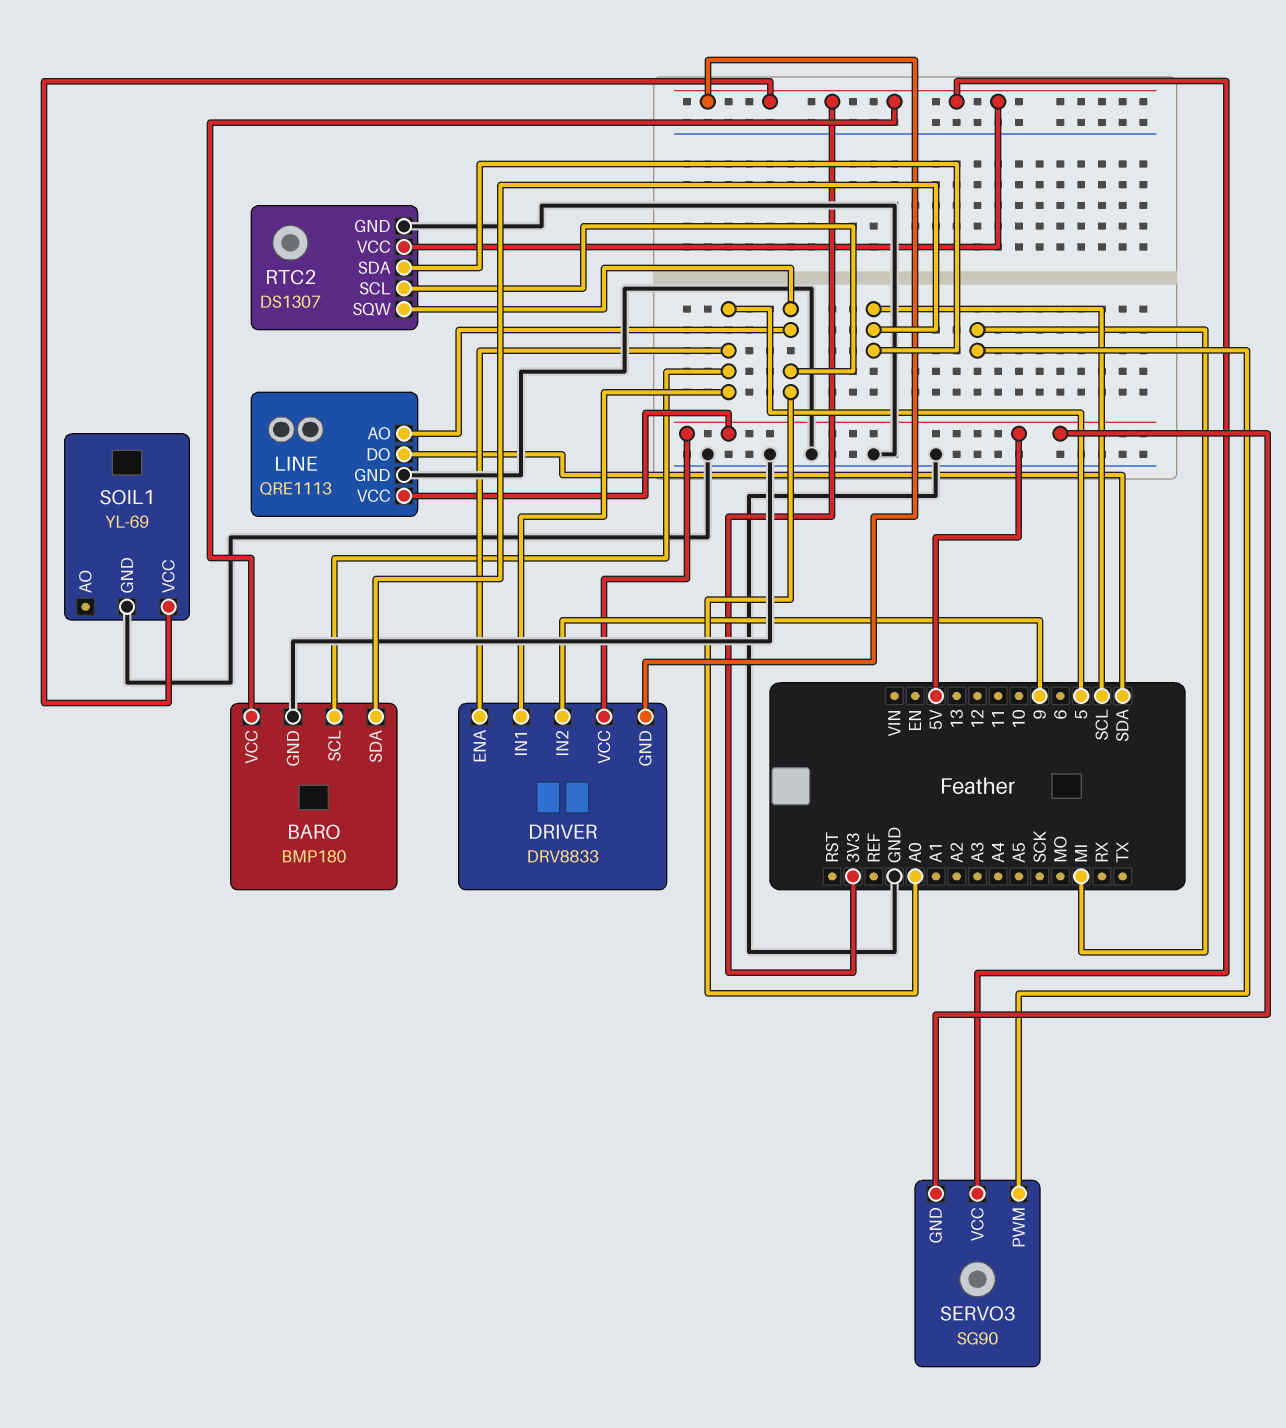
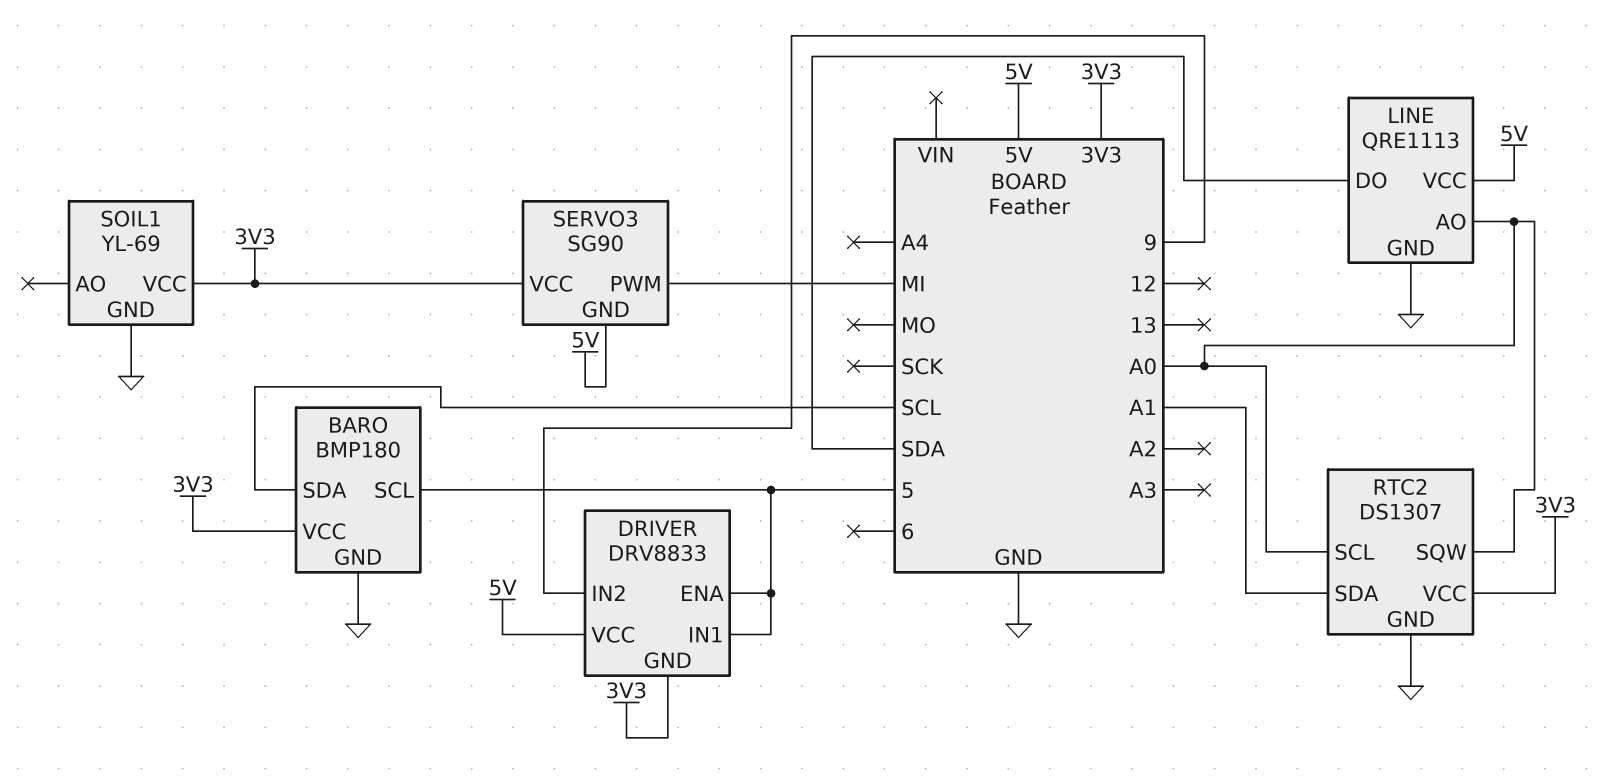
RTC2 pin SDA: SCL -> A1

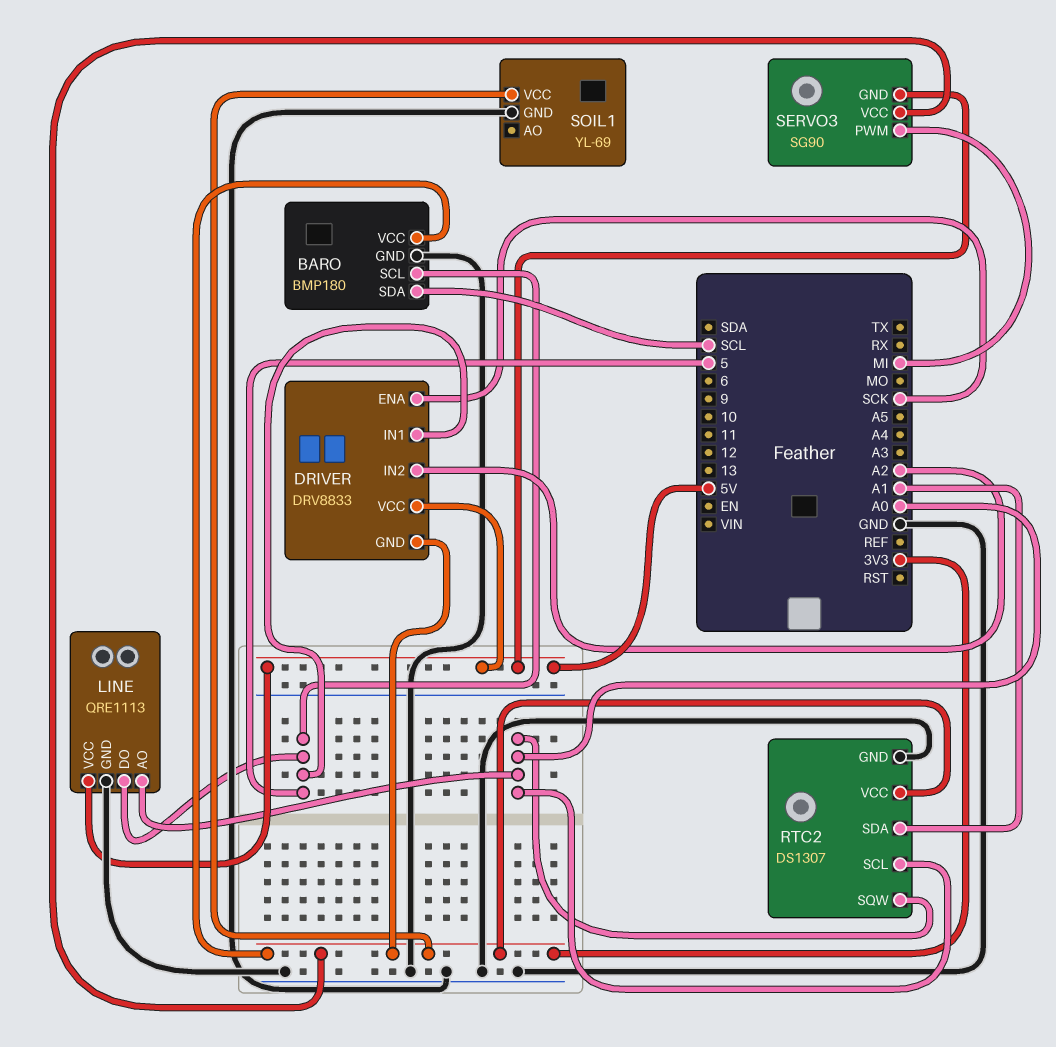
DRIVER pin ENA: 5 -> SCK
DRIVER pin IN2: 9 -> A2
LINE pin DO: SDA -> 5

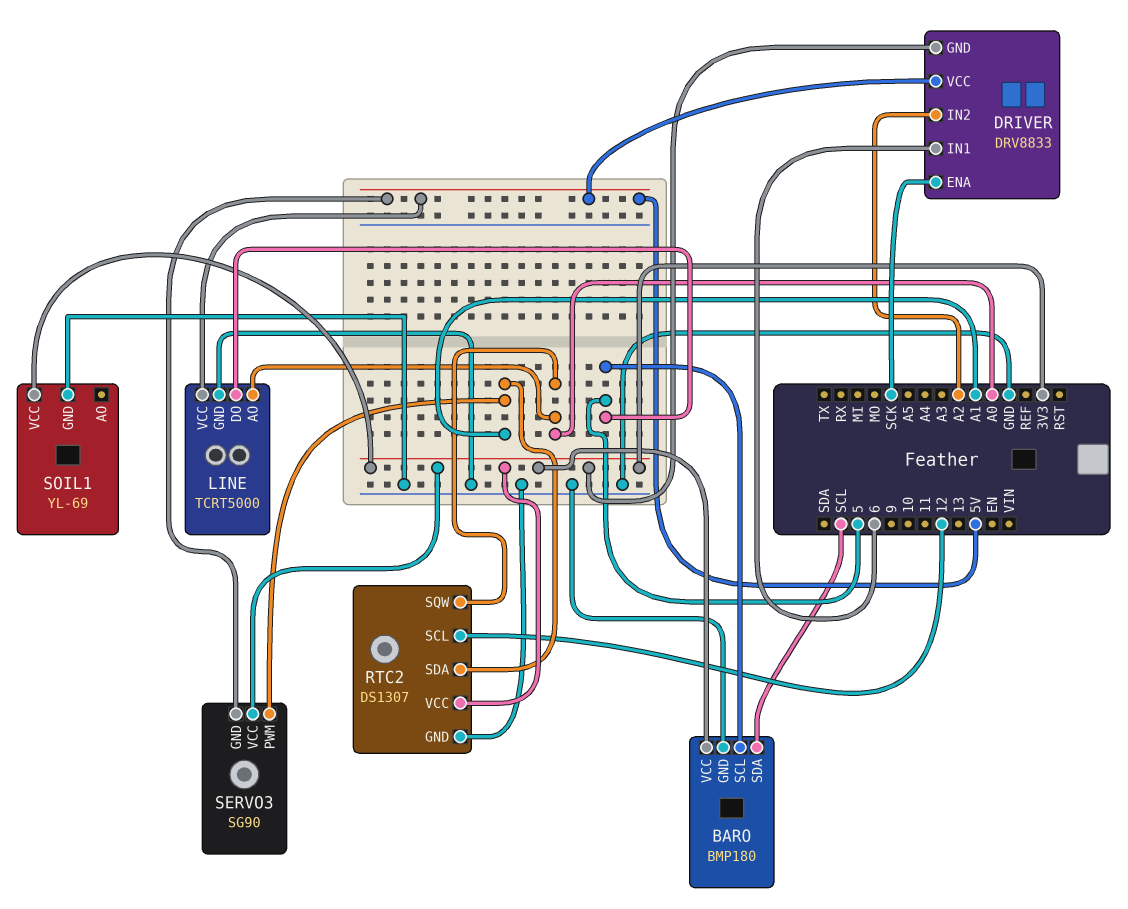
DRIVER pin IN1: 5 -> 6
LINE: QRE1113 -> TCRT5000
RTC2 pin SCL: A0 -> 12
SERVO3 pin PWM: MI -> A1

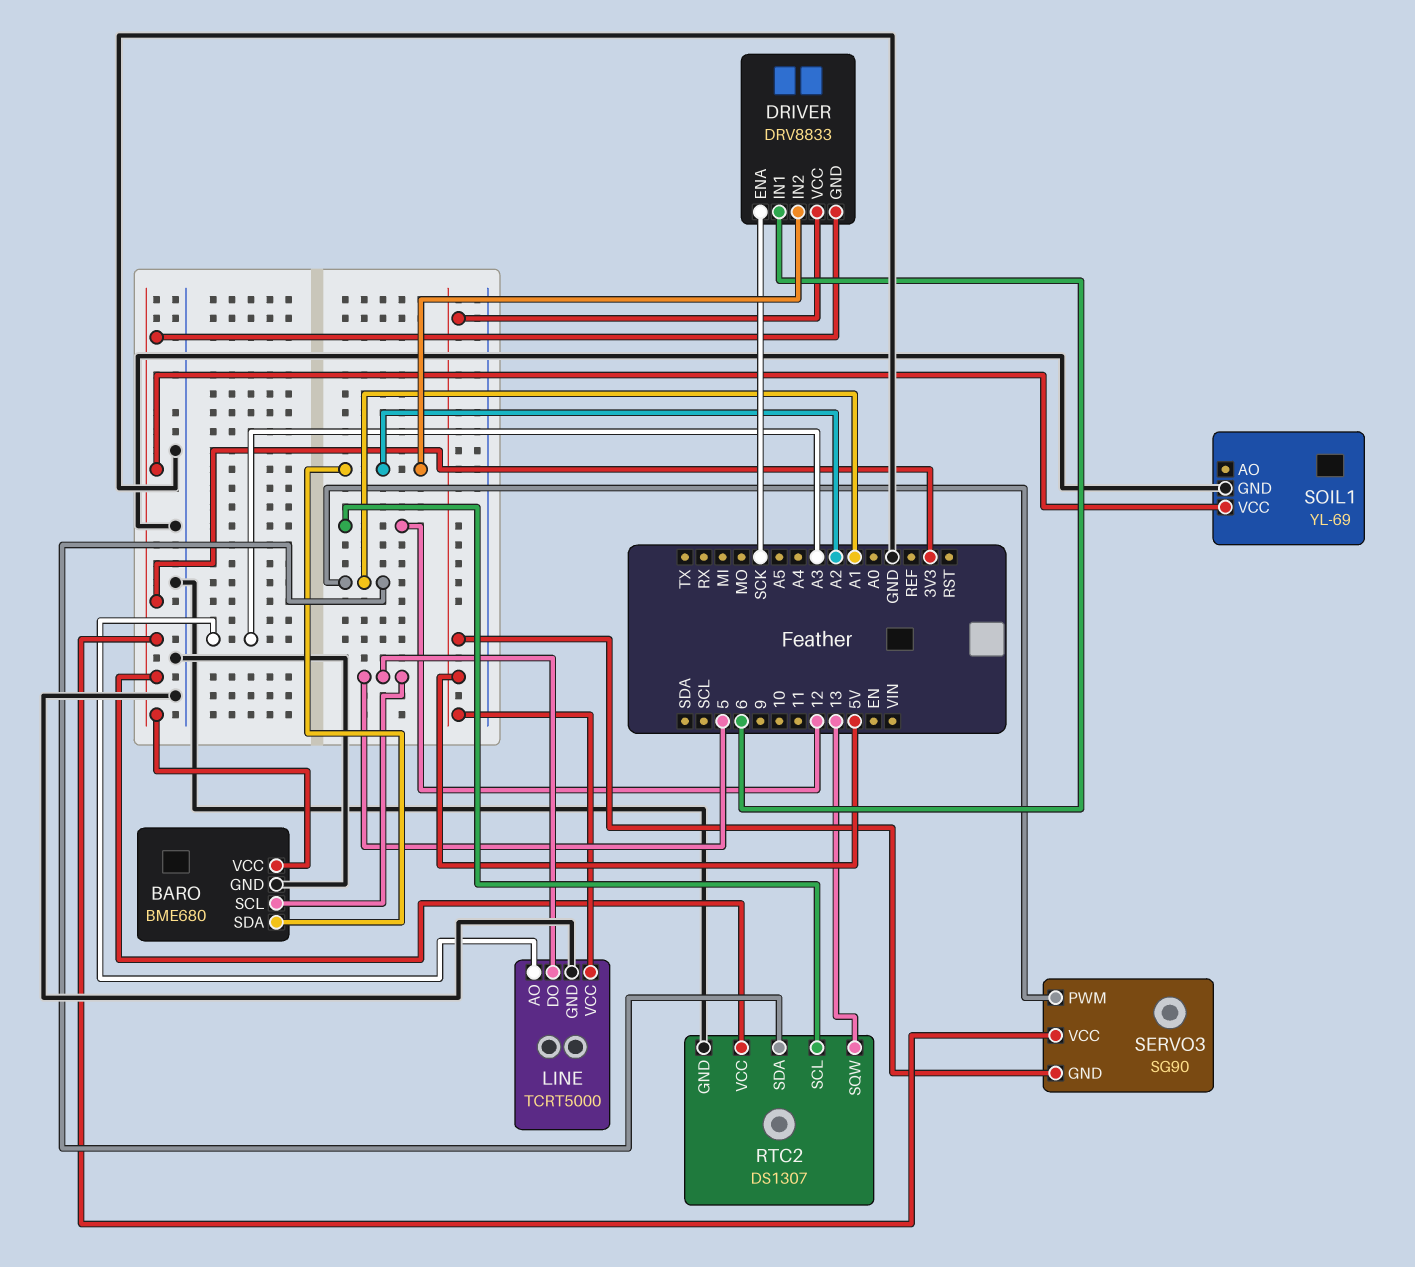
BARO: BMP180 -> BME680
BARO pin SDA: SCL -> A2
LINE pin AO: A0 -> A3
RTC2 pin SQW: A0 -> 13

